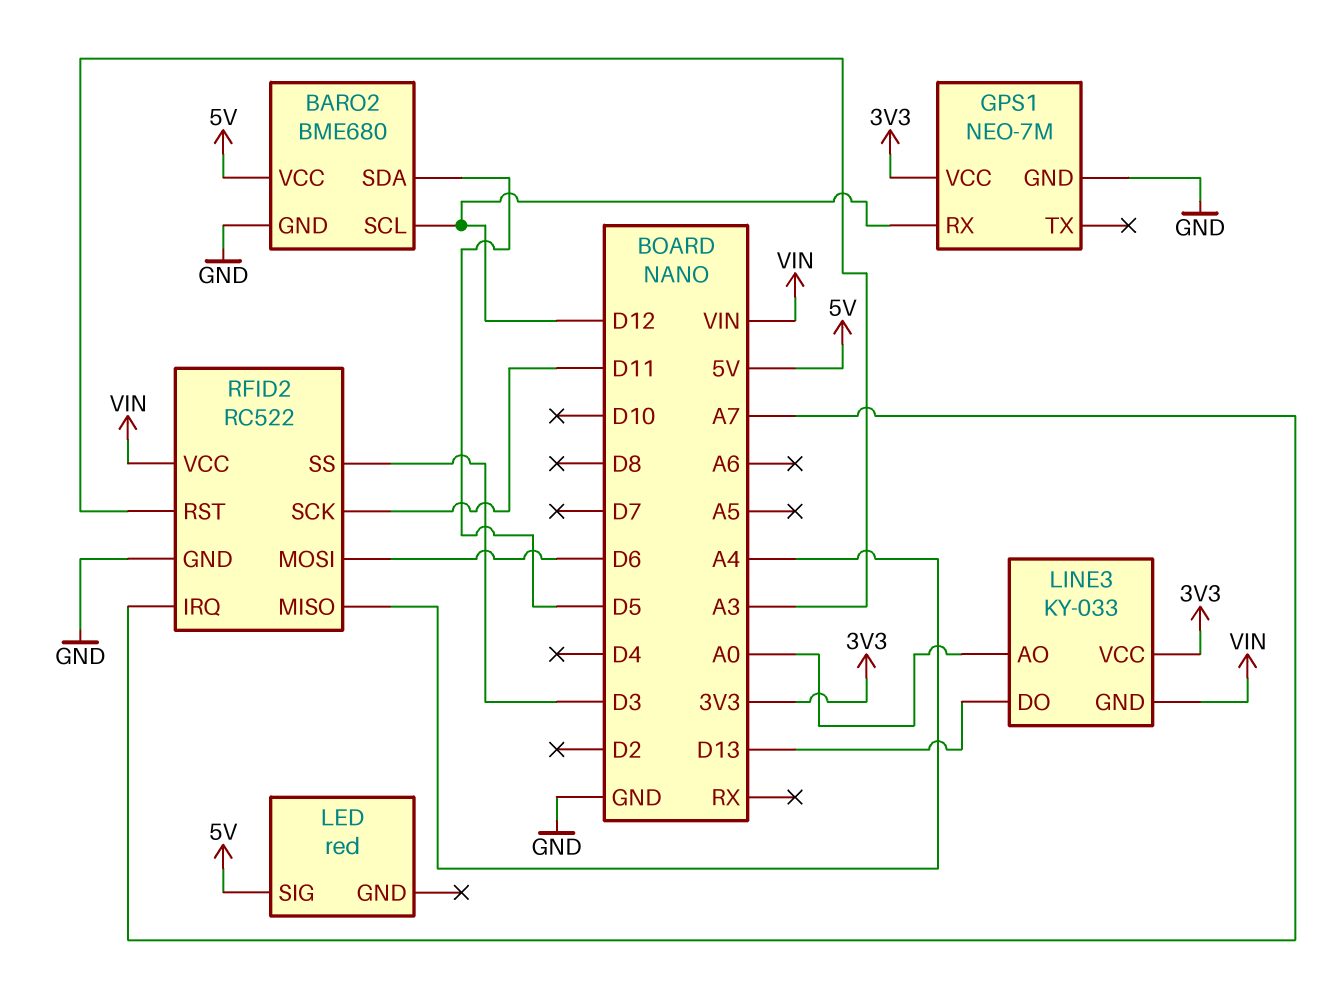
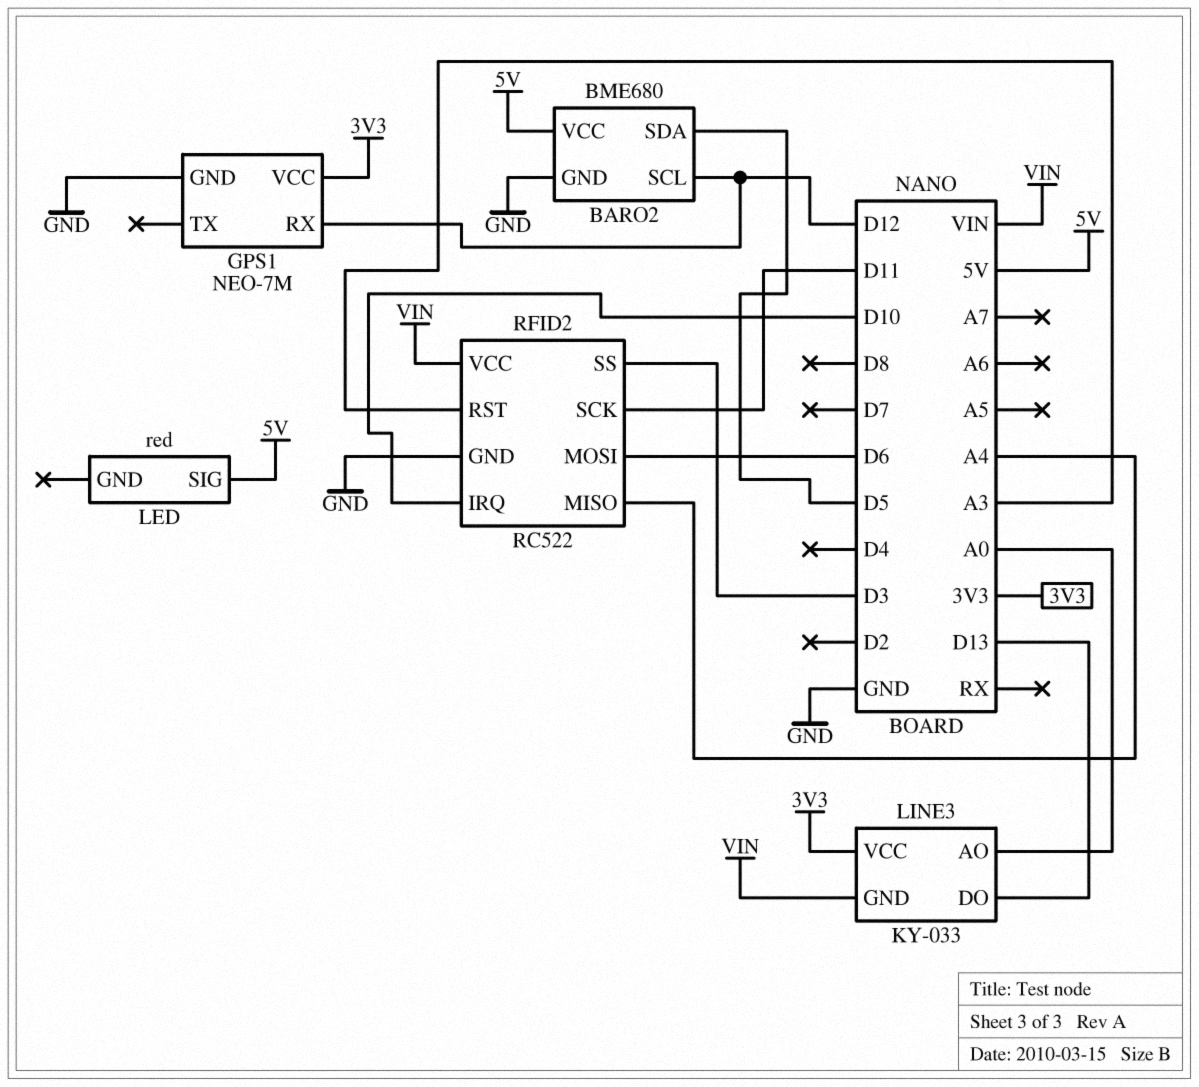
RFID2 pin IRQ: A7 -> D10

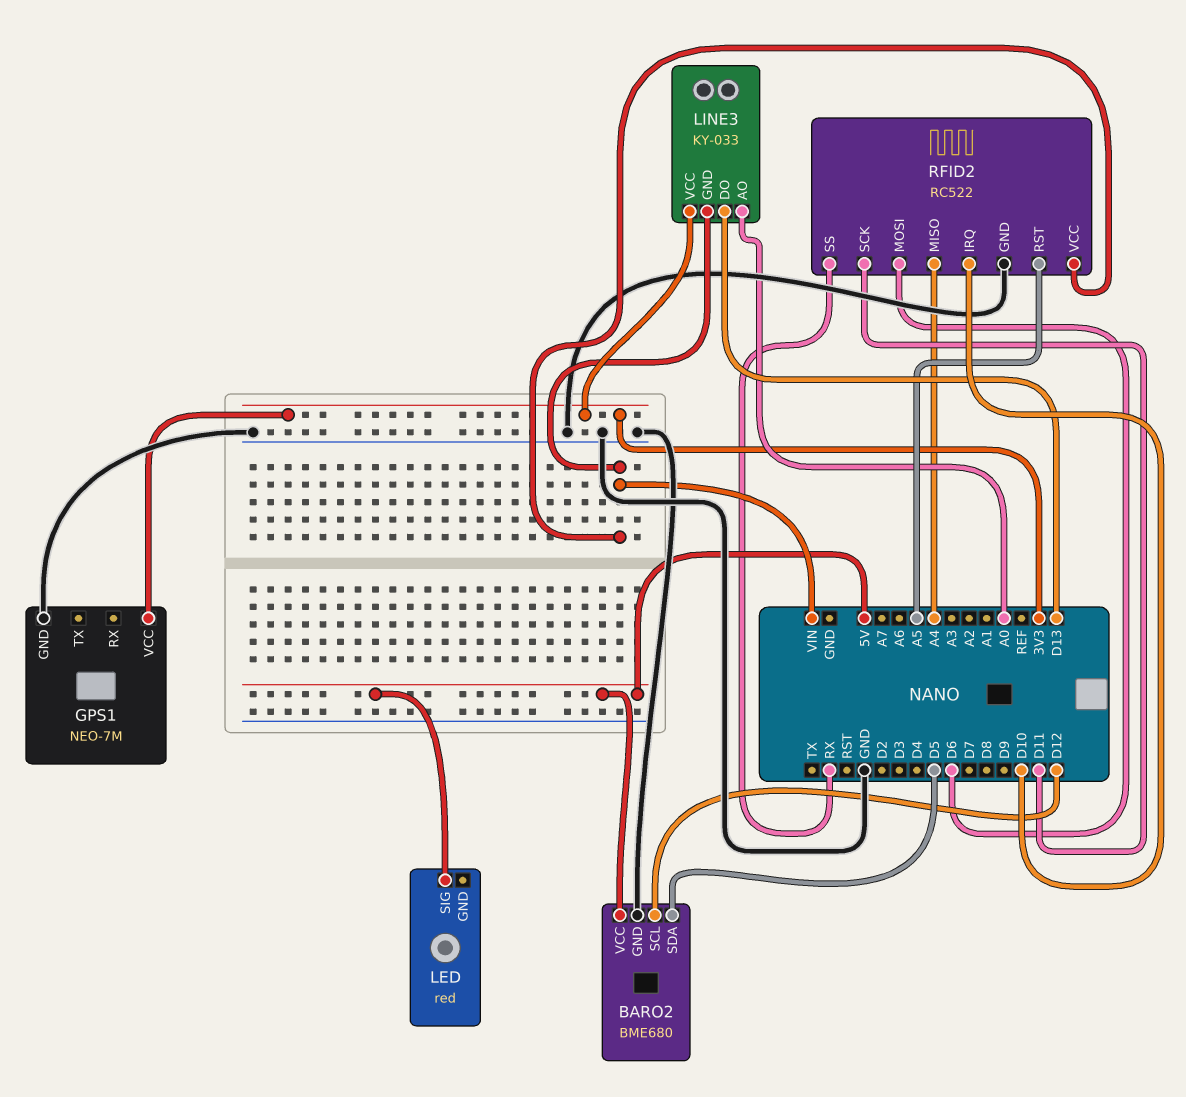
GPS1 pin RX: D12 -> none
RFID2 pin RST: A3 -> A5
RFID2 pin SS: D3 -> RX

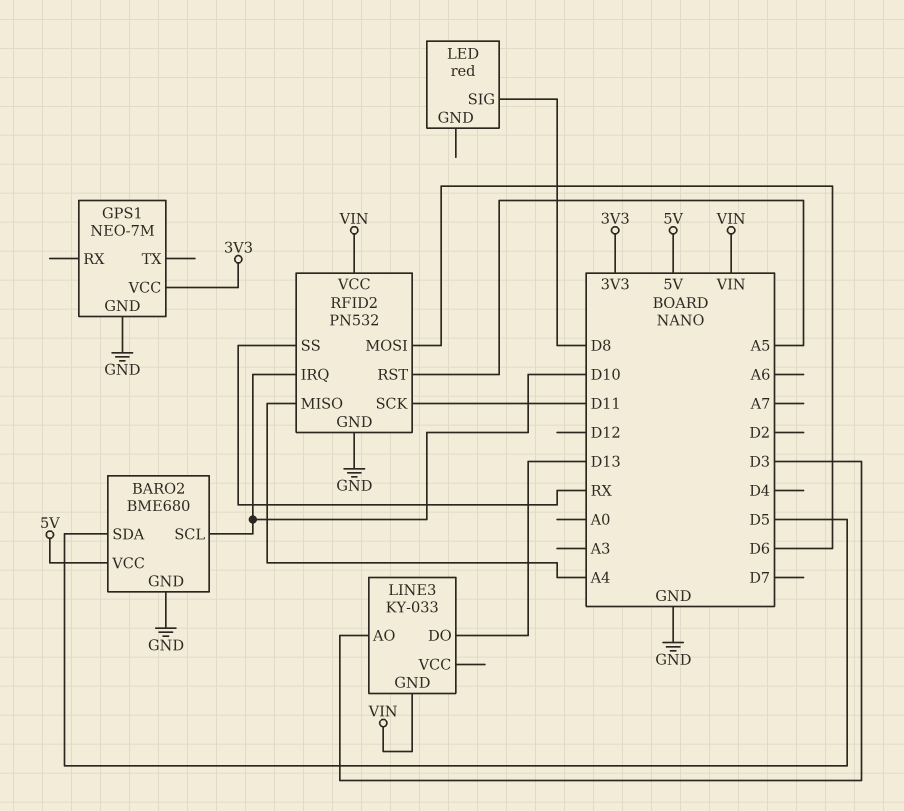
BARO2 pin SCL: D12 -> D10
LED pin SIG: 5V -> D8
LINE3 pin AO: A0 -> D3
LINE3 pin VCC: 3V3 -> none
RFID2: RC522 -> PN532

